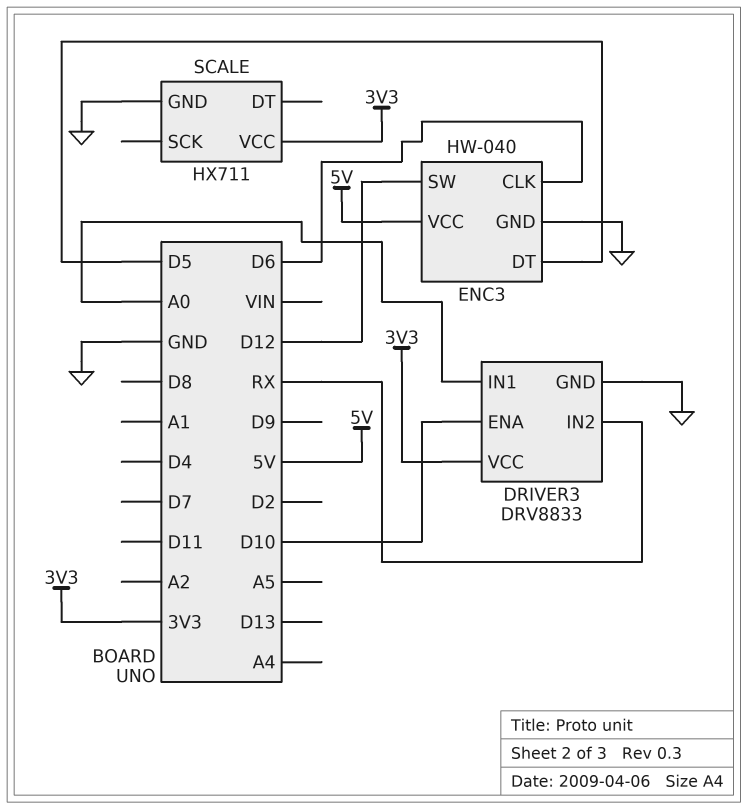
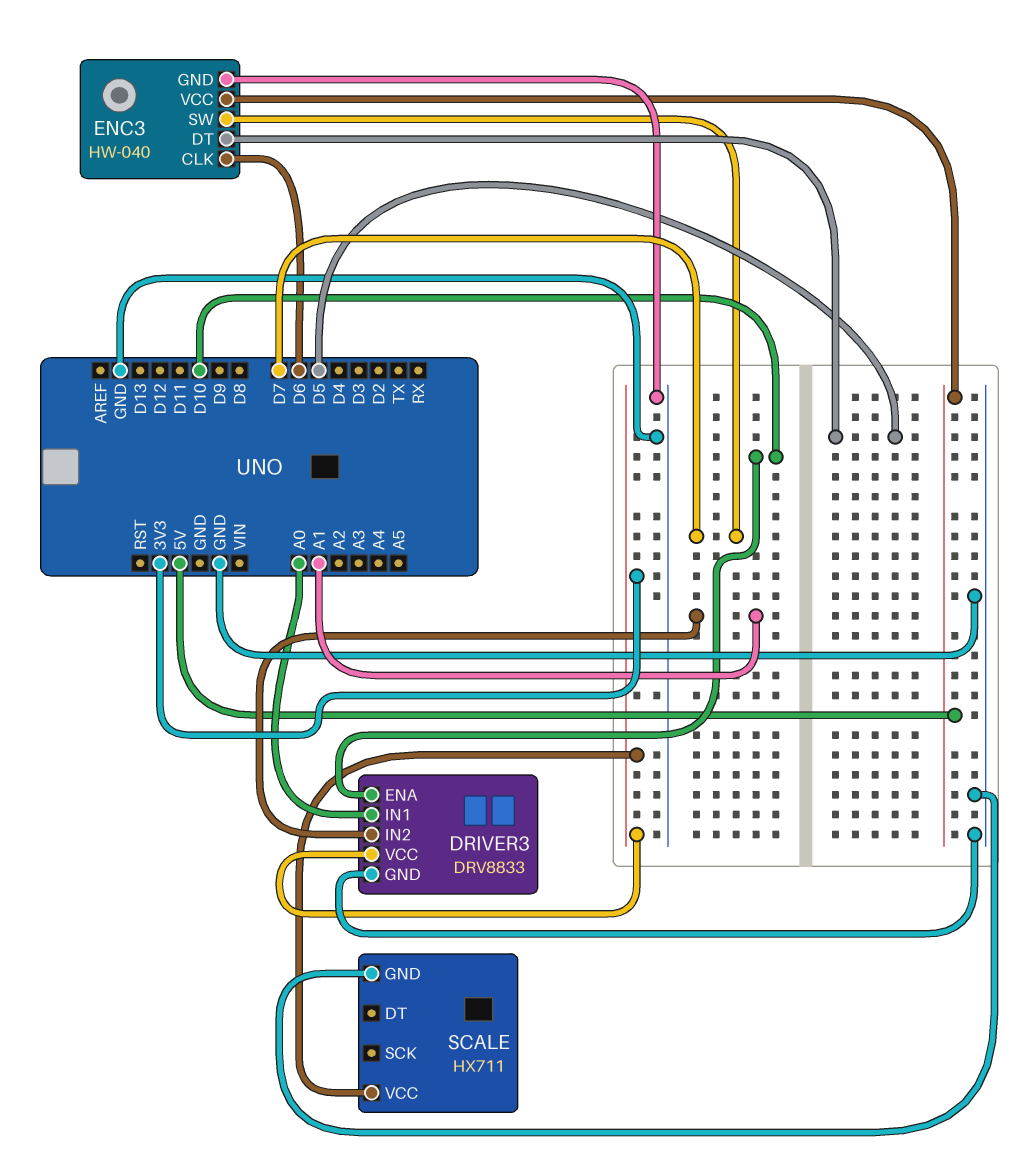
DRIVER3 pin IN2: RX -> A1
ENC3 pin SW: D12 -> D7

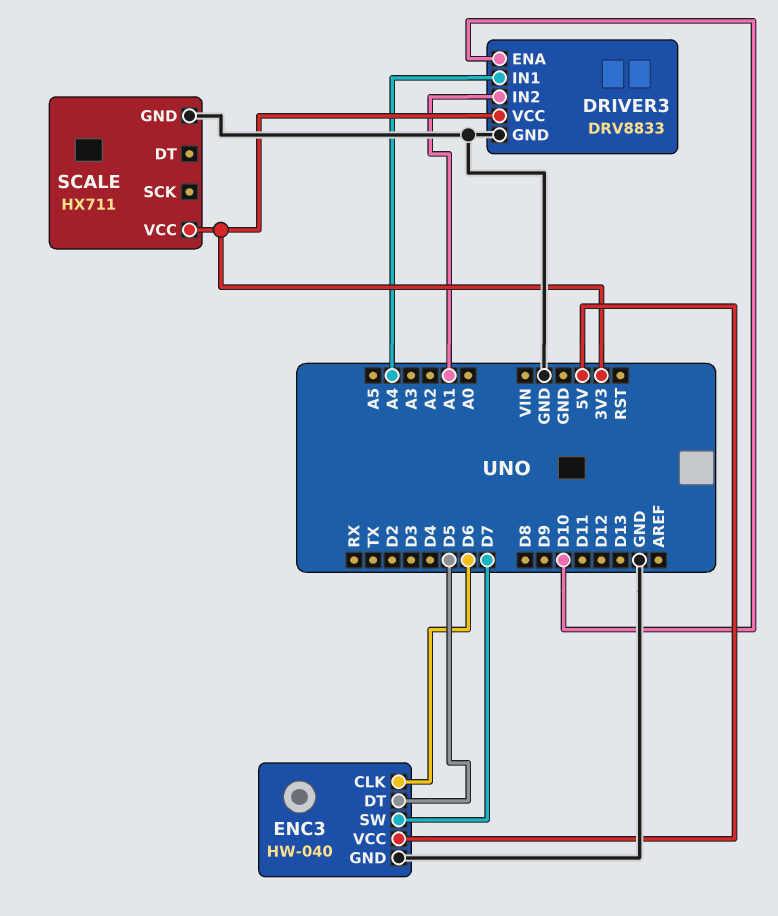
DRIVER3 pin IN1: A0 -> A4

